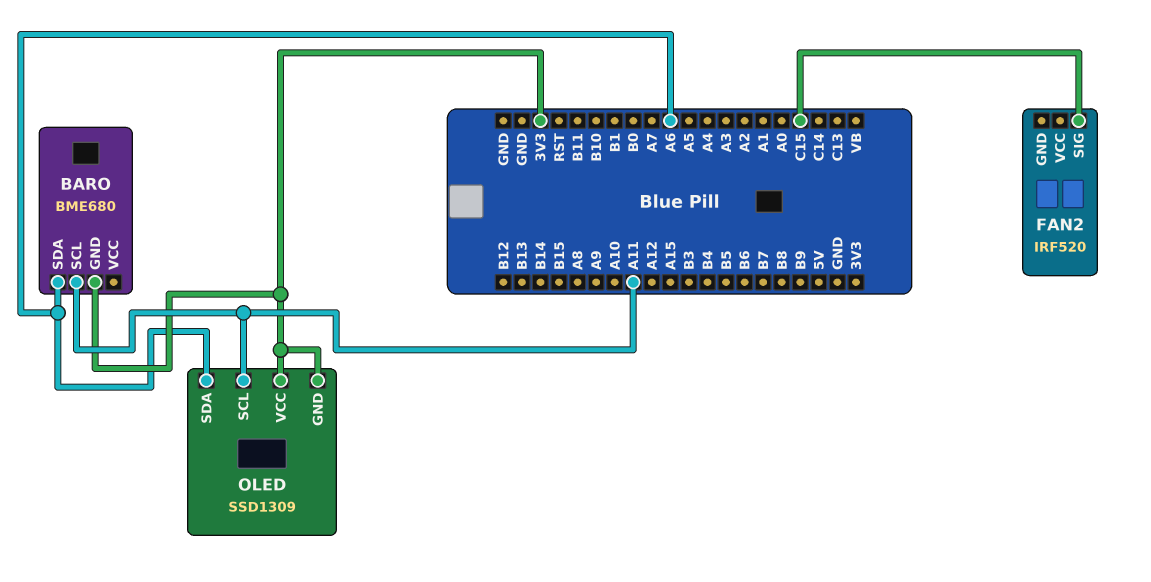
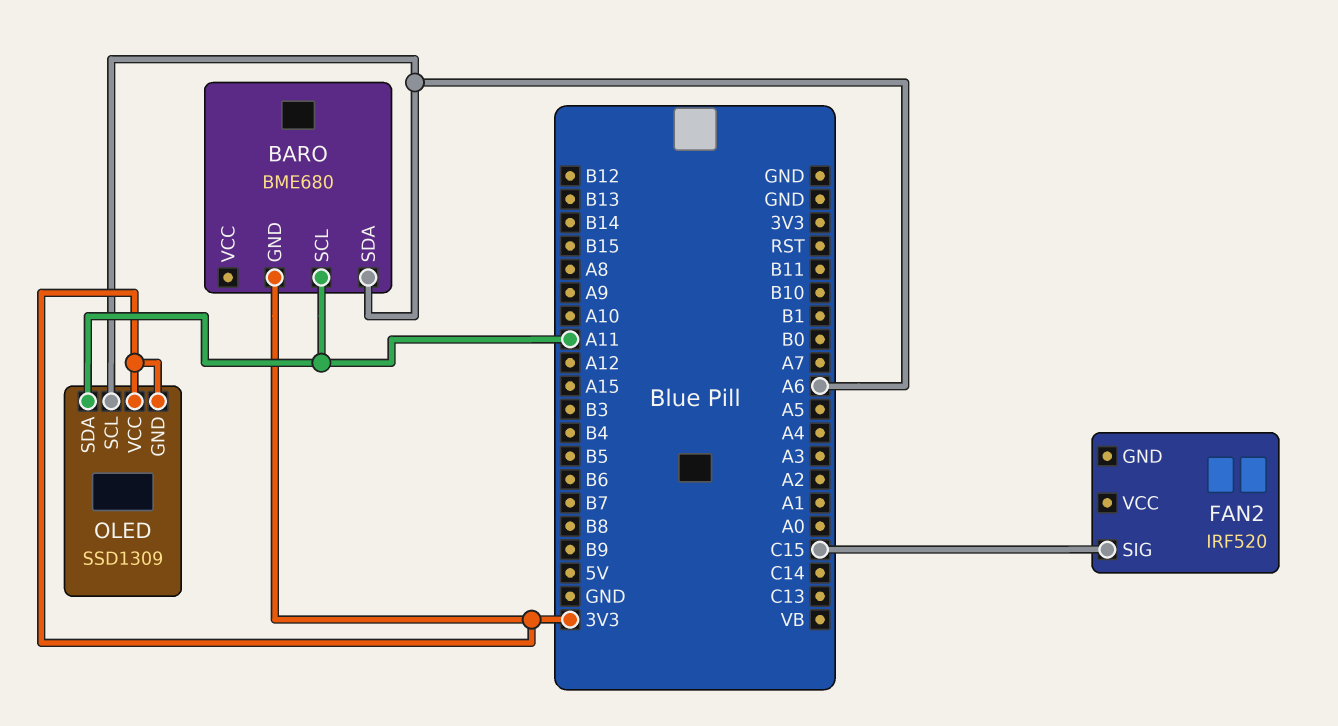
OLED pin SCL: A11 -> A6
OLED pin SDA: A6 -> A11

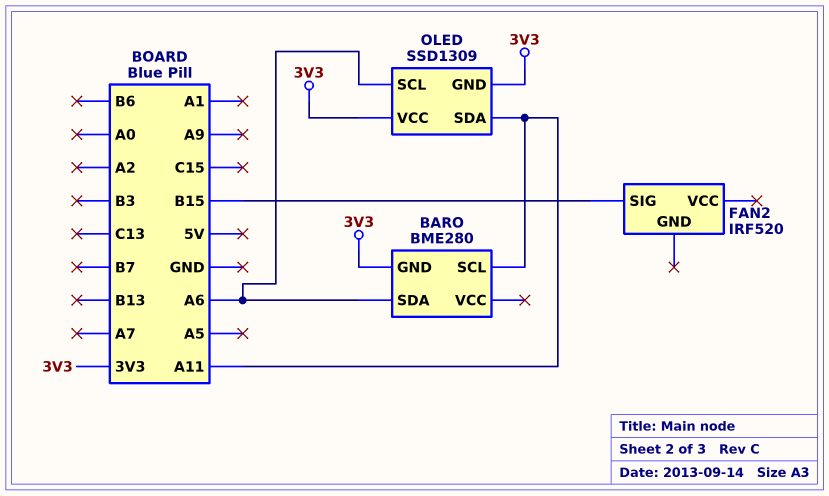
BARO: BME680 -> BME280
FAN2 pin SIG: C15 -> B15

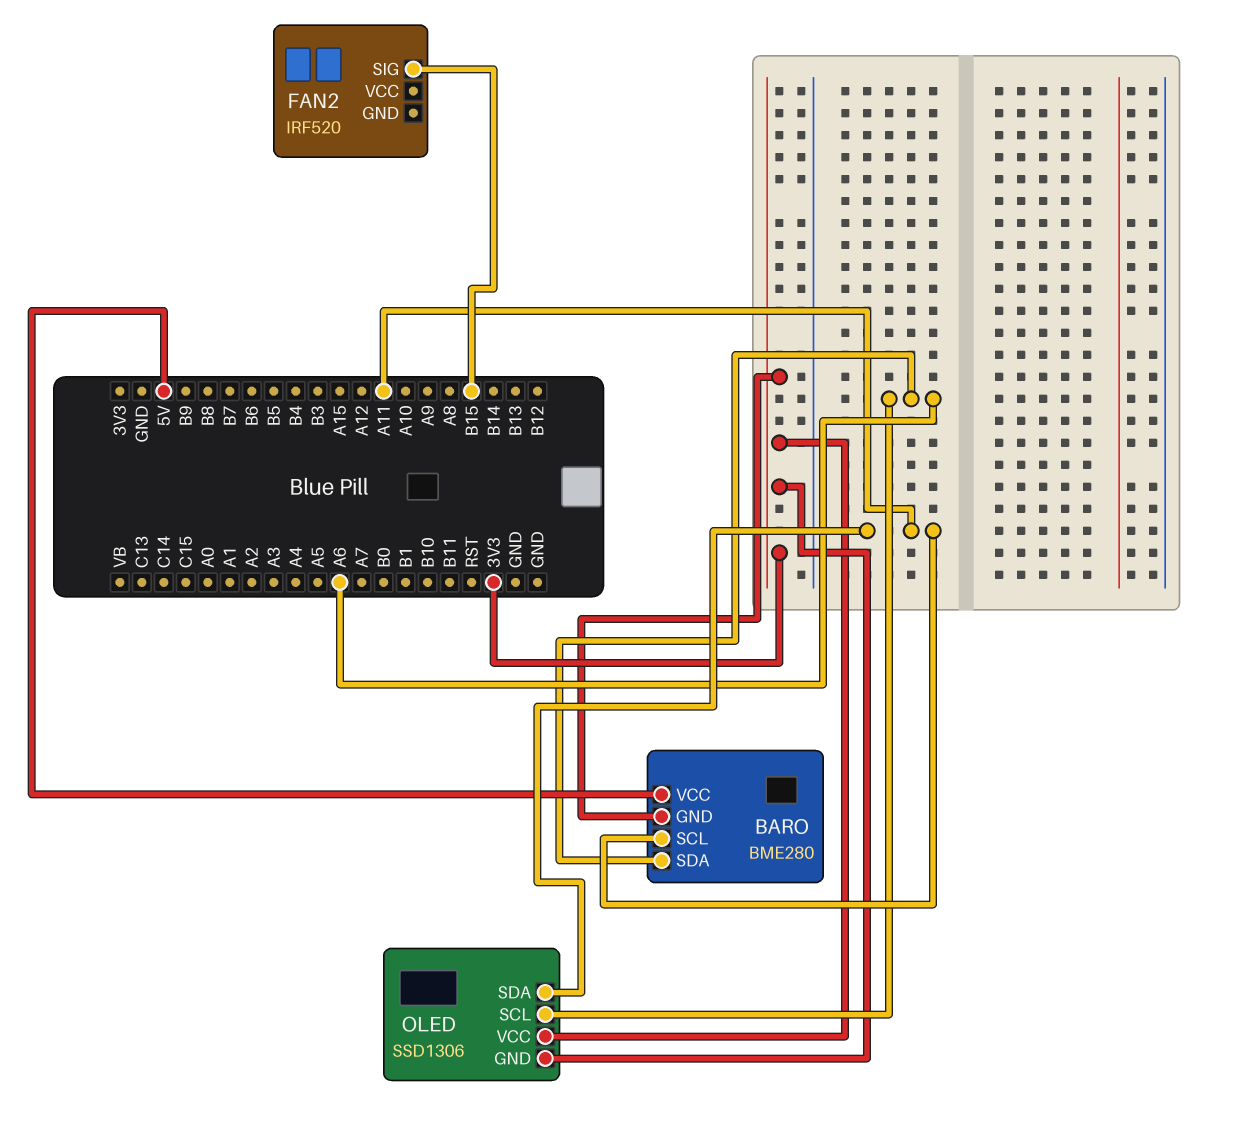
BARO pin VCC: none -> 5V
OLED: SSD1309 -> SSD1306

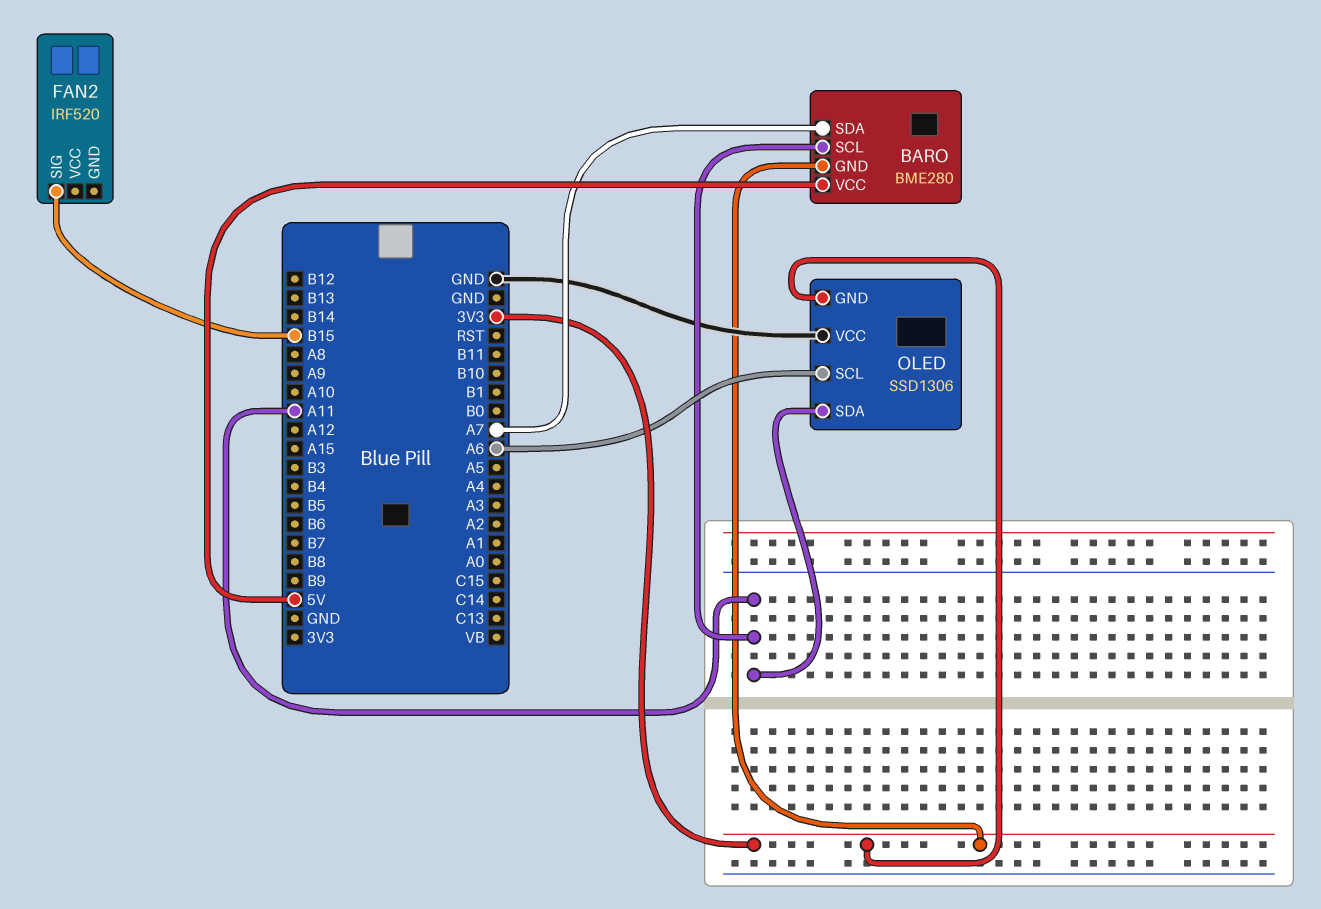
BARO pin SDA: A6 -> A7
OLED pin VCC: 3V3 -> GND

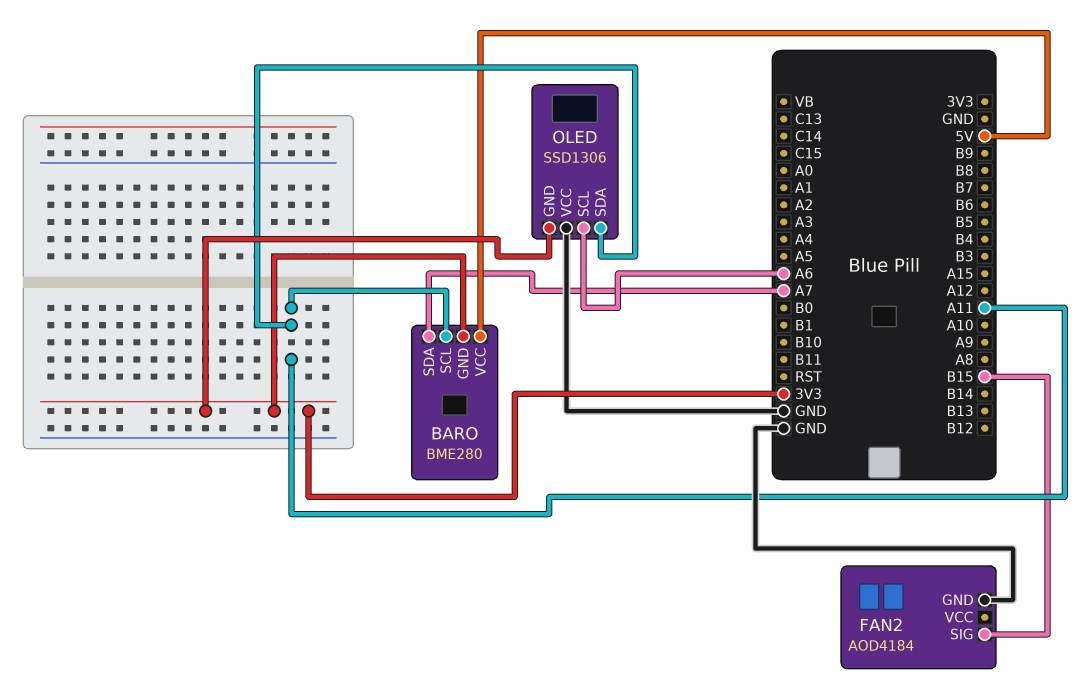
FAN2: IRF520 -> AOD4184
FAN2 pin GND: none -> GND

